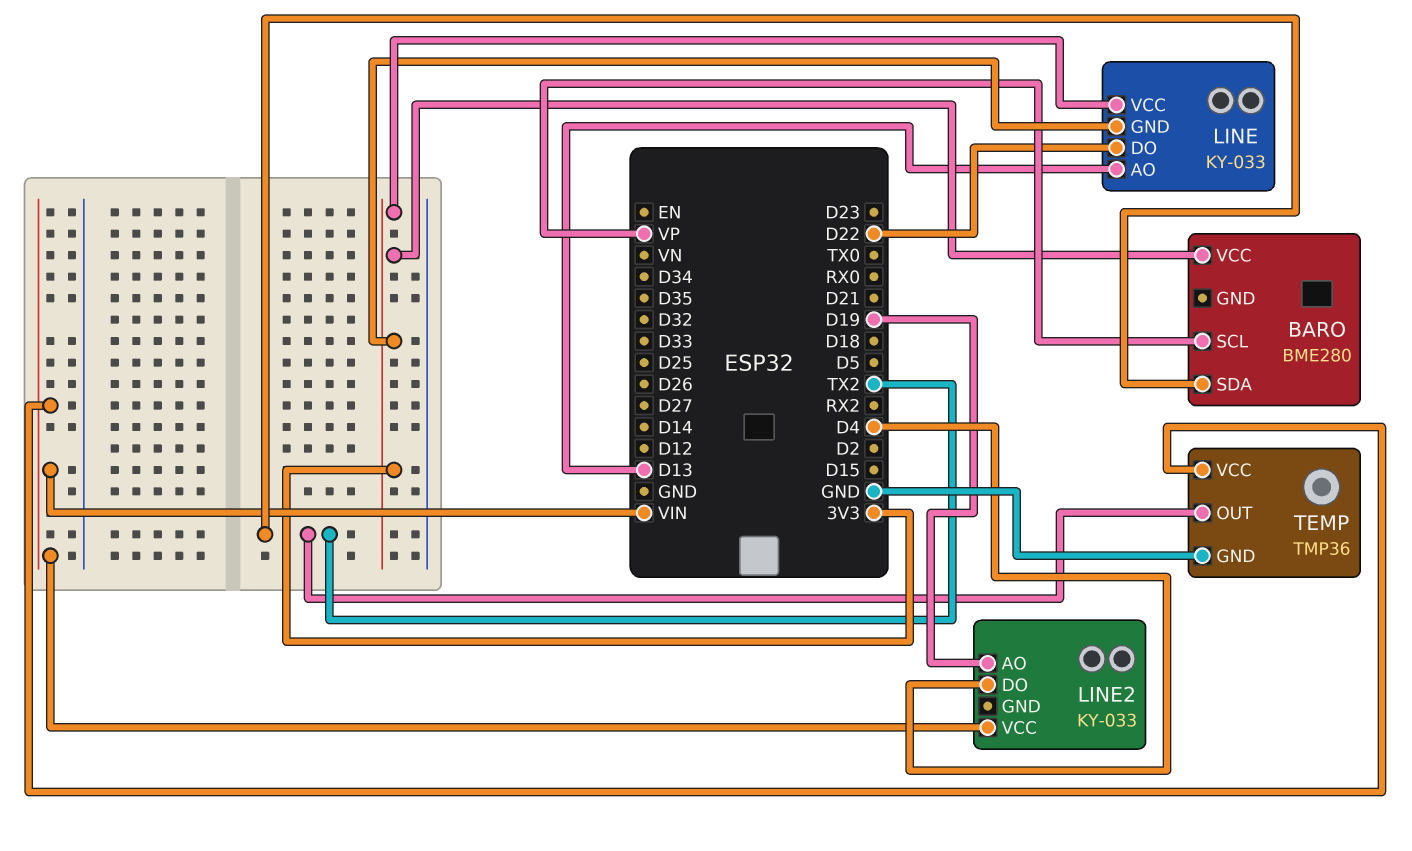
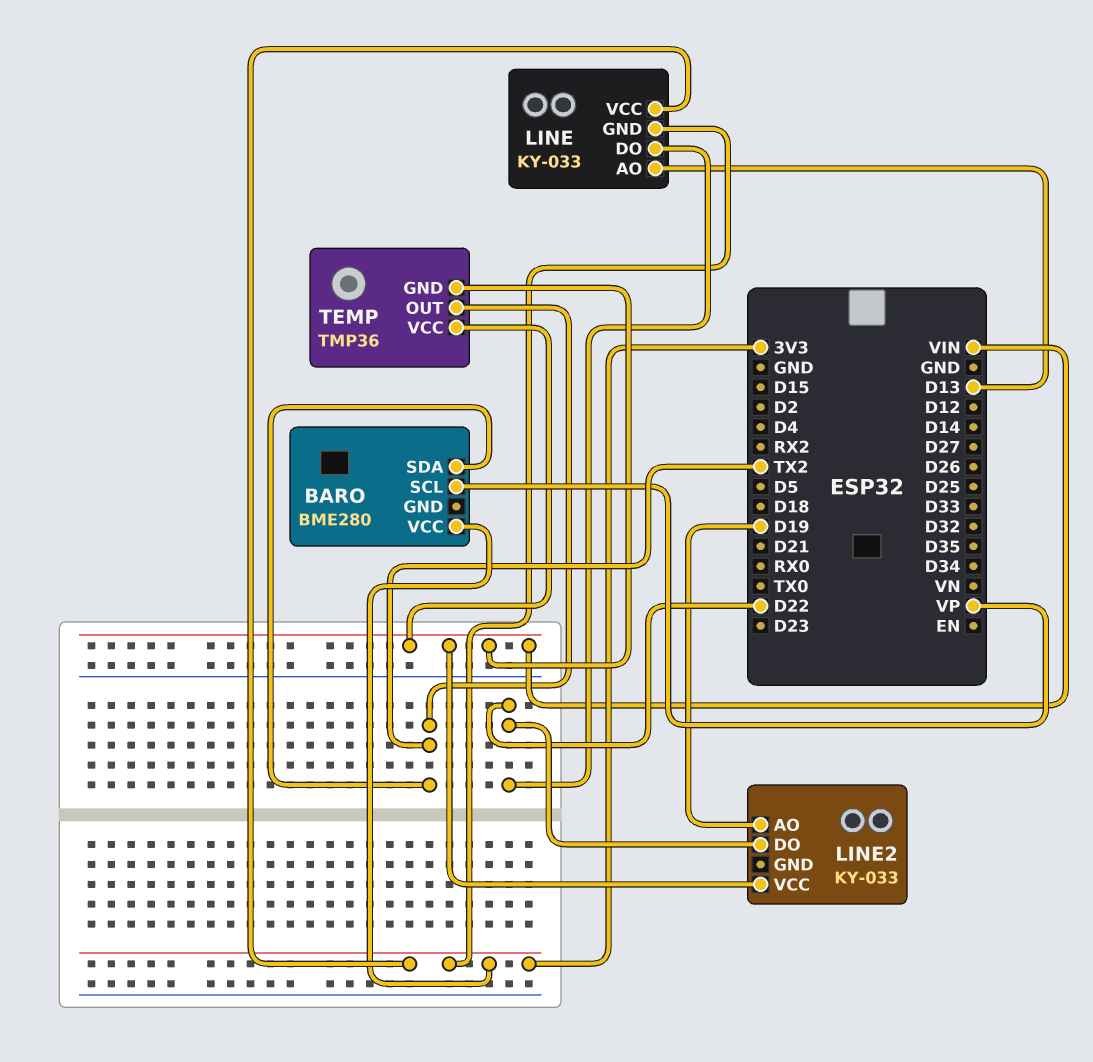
LINE2 pin DO: D4 -> D22
TEMP pin GND: GND -> VIN

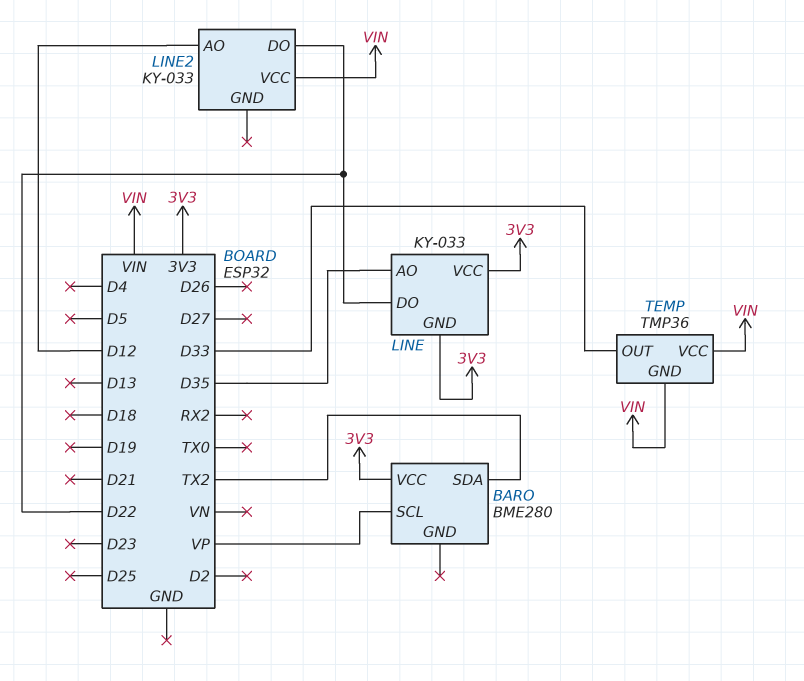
LINE pin AO: D13 -> D35
LINE2 pin AO: D19 -> D12
TEMP pin OUT: TX2 -> D33

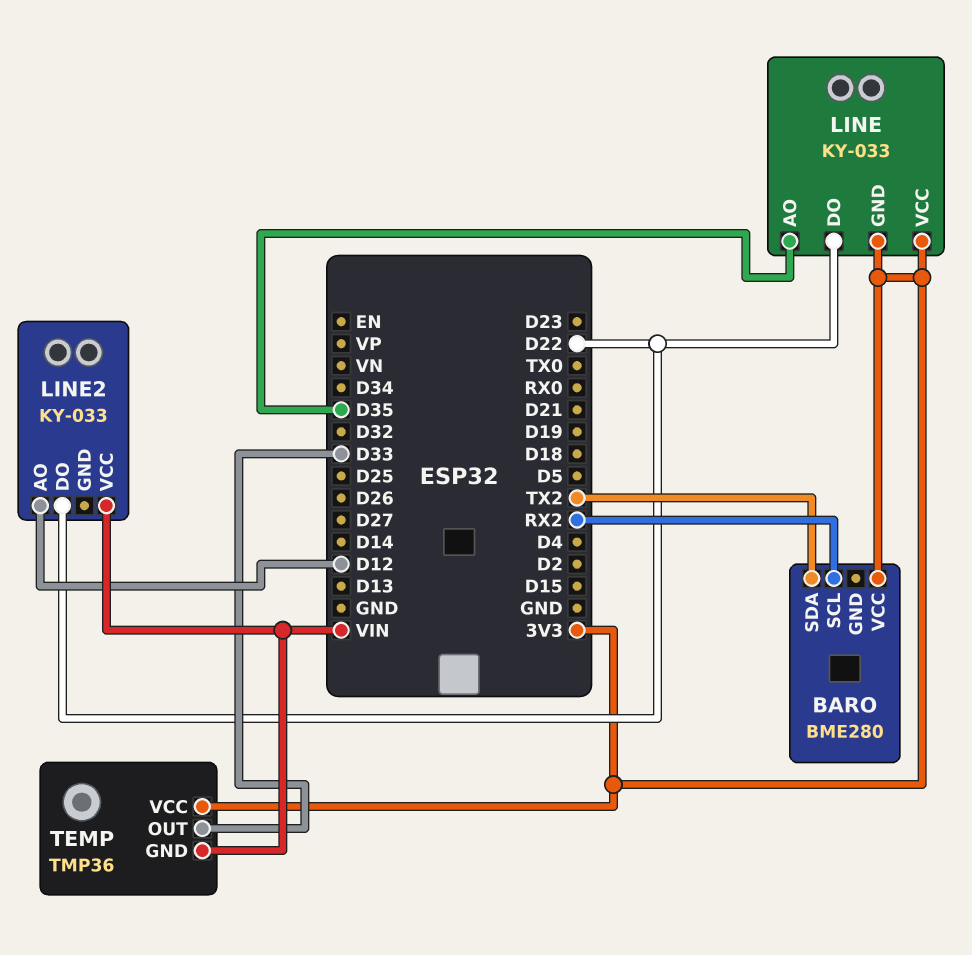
BARO pin SCL: VP -> RX2
TEMP pin VCC: VIN -> 3V3

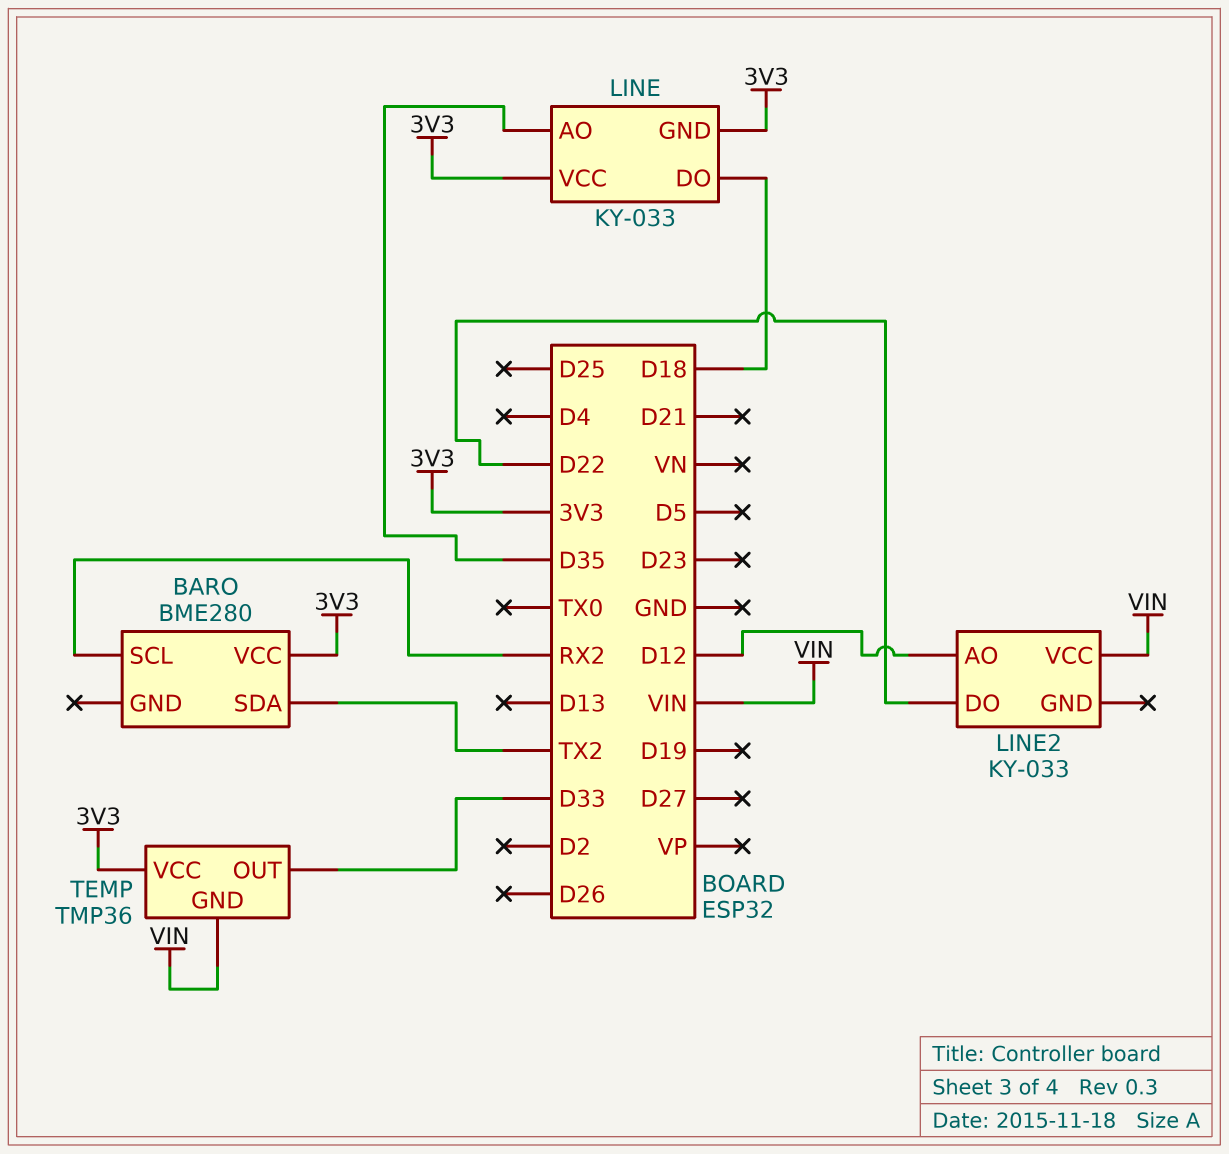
LINE pin DO: D22 -> D18

